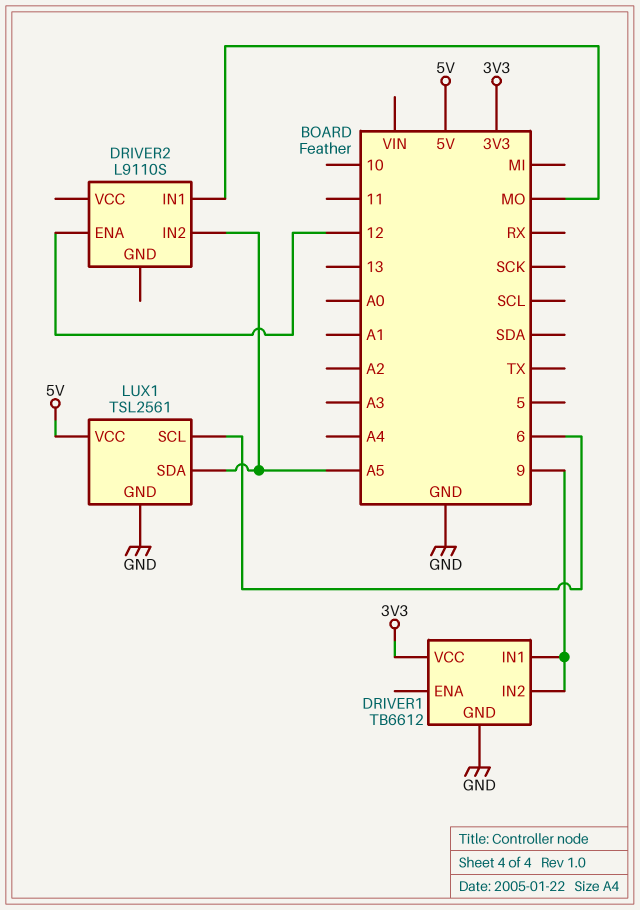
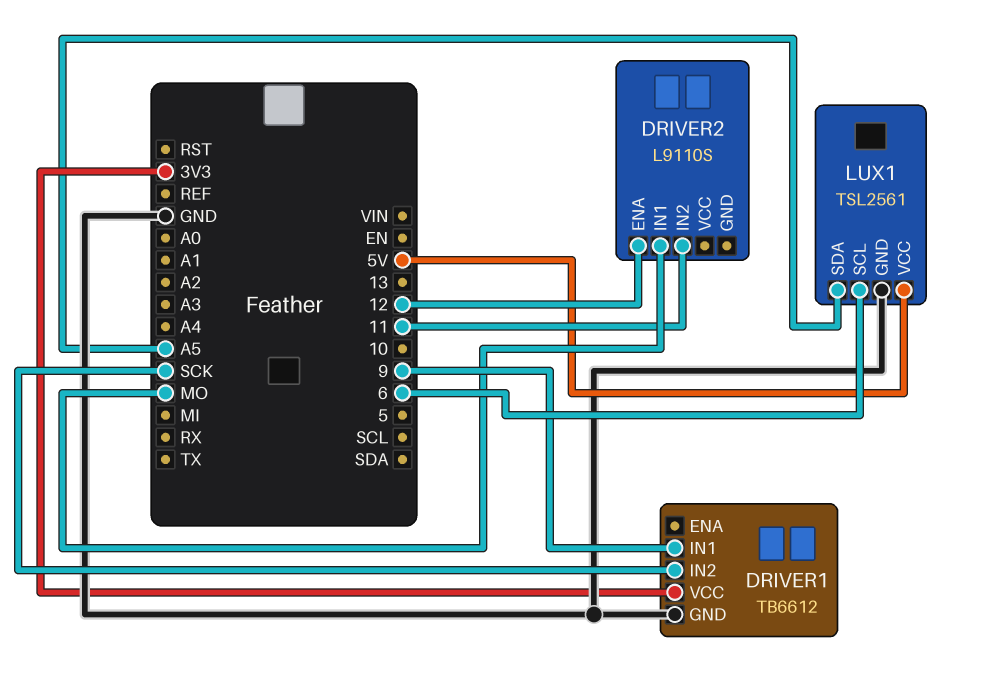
DRIVER1 pin IN2: 9 -> SCK
DRIVER2 pin IN2: A5 -> 11

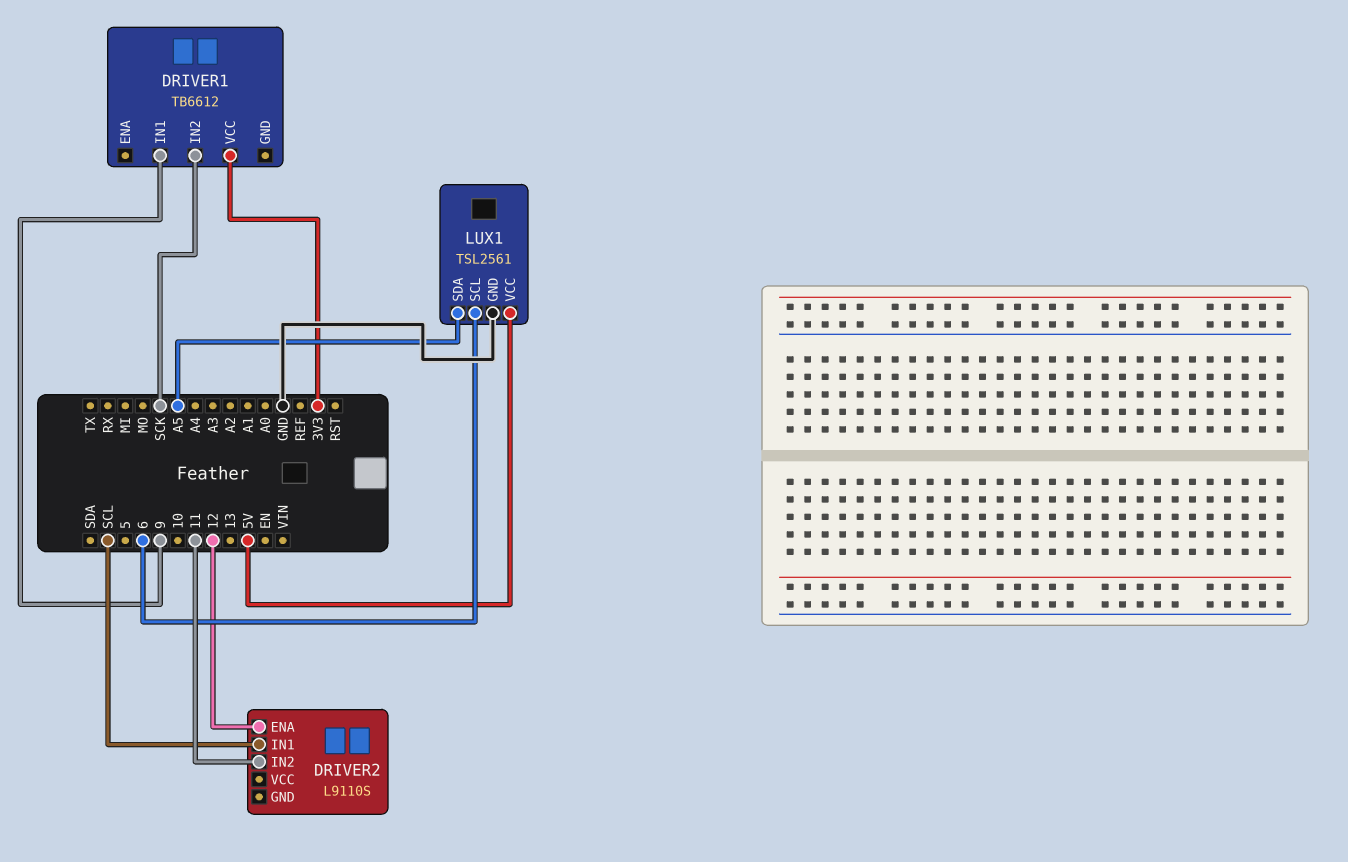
DRIVER1 pin GND: GND -> none
DRIVER2 pin IN1: MO -> SCL

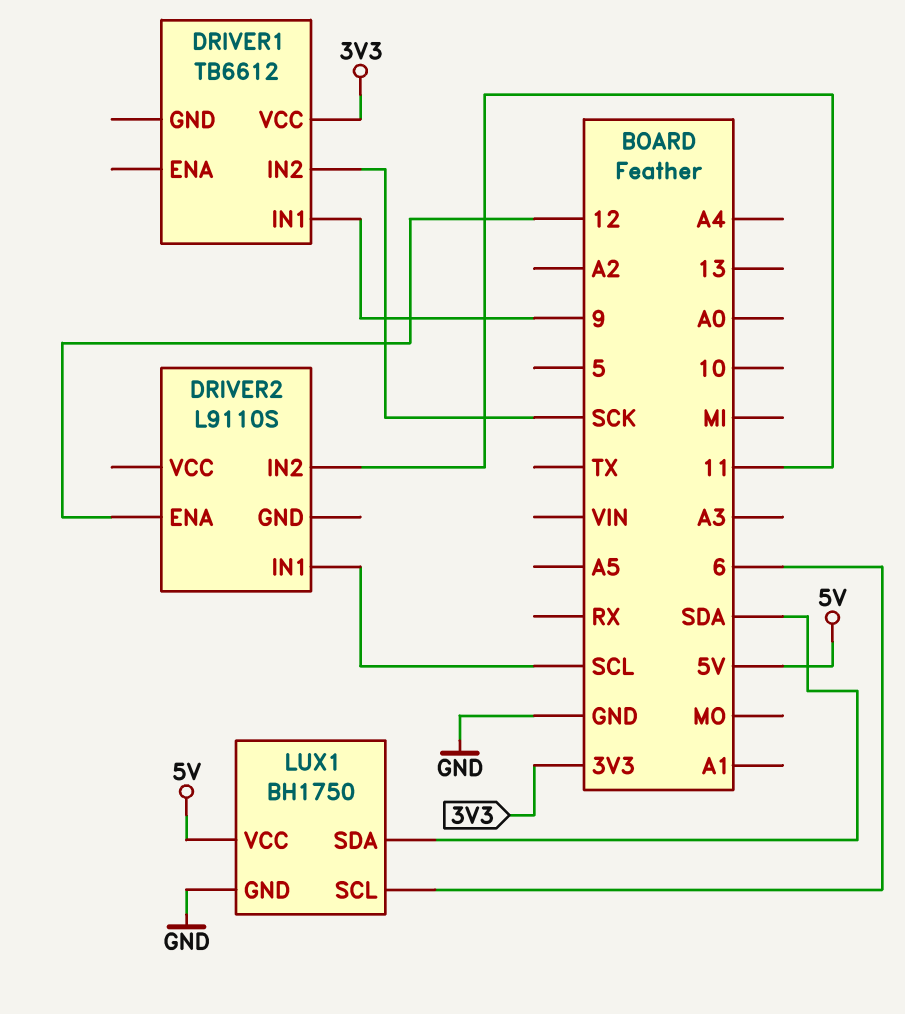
LUX1: TSL2561 -> BH1750
LUX1 pin SDA: A5 -> SDA

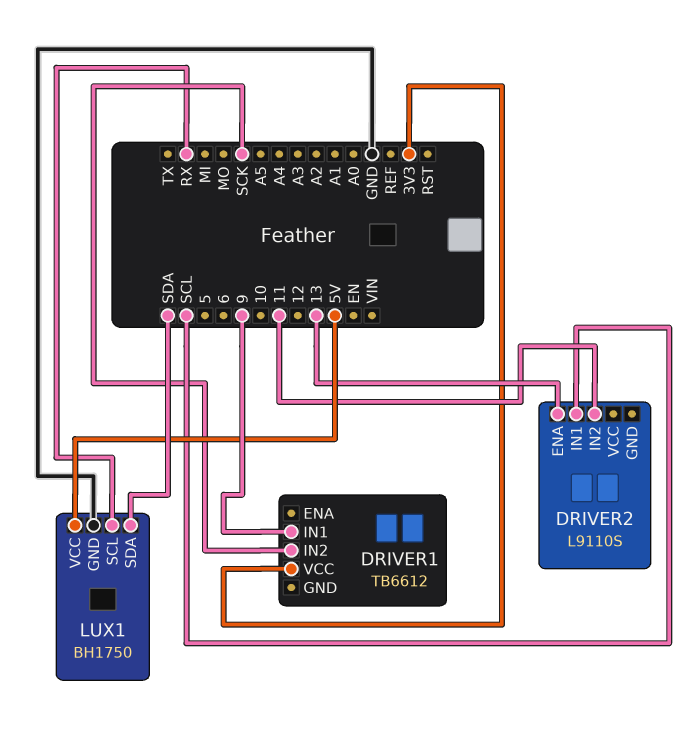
DRIVER2 pin ENA: 12 -> 13
LUX1 pin SCL: 6 -> RX

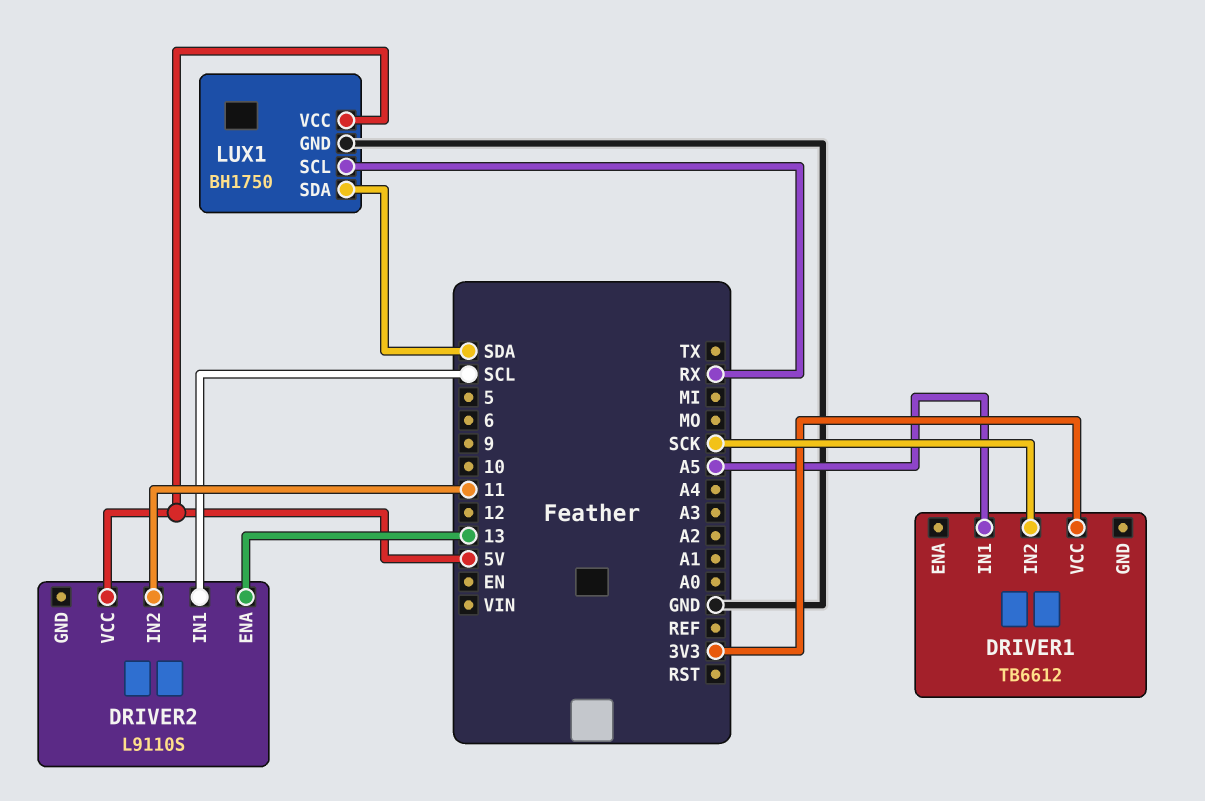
DRIVER1 pin IN1: 9 -> A5
DRIVER2 pin VCC: none -> 5V

